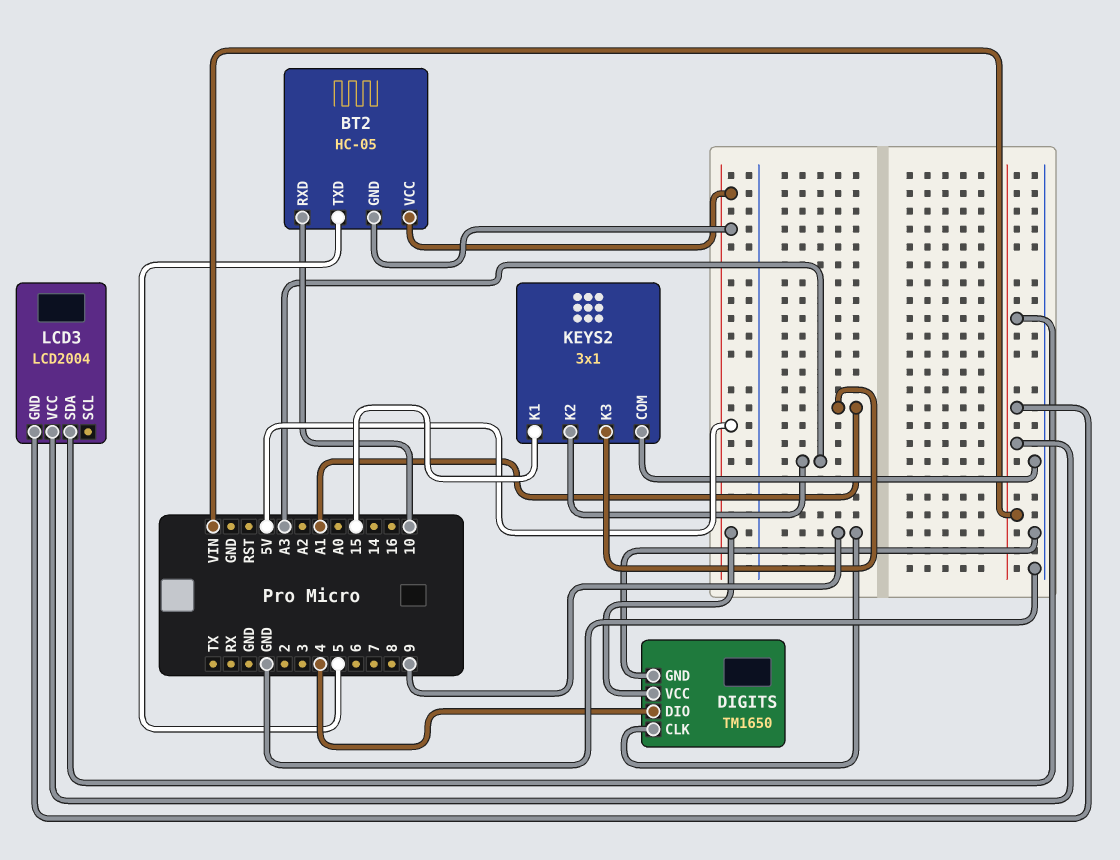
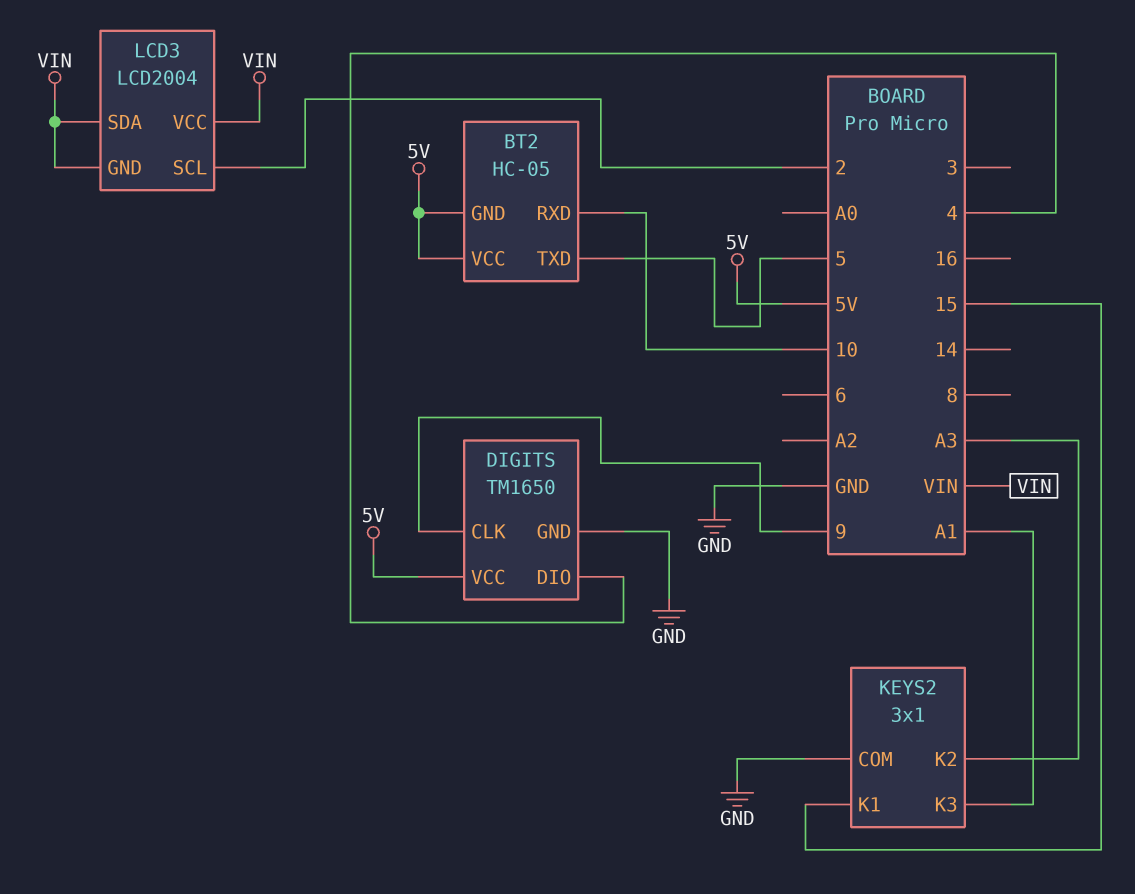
LCD3 pin SCL: none -> 2

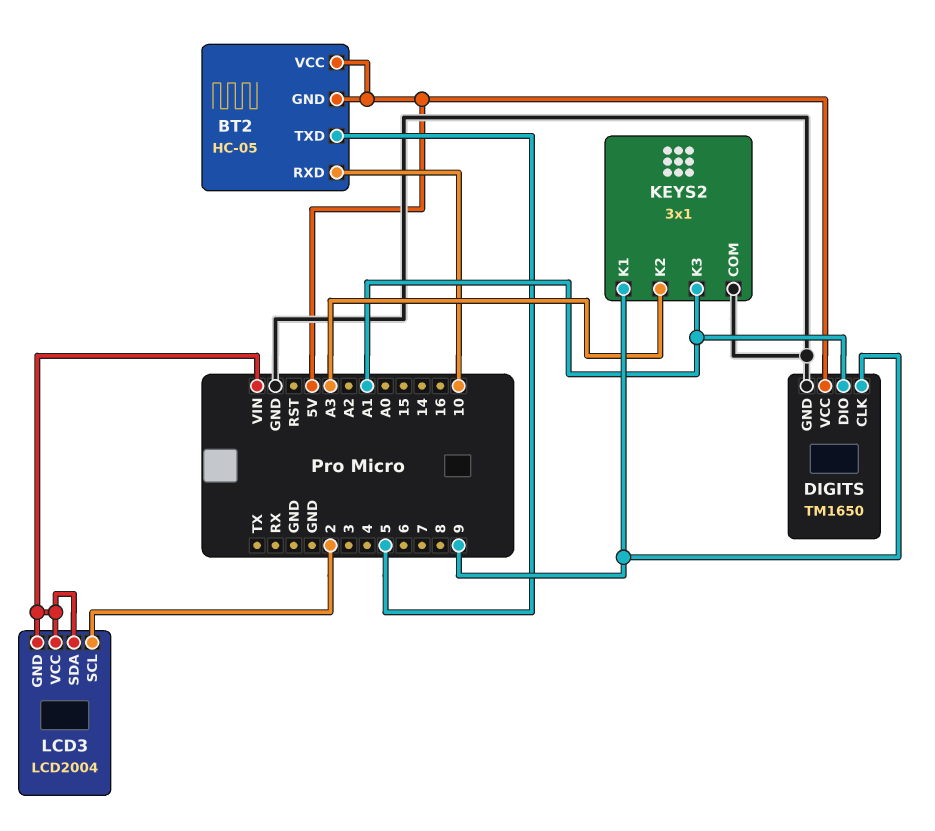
DIGITS pin DIO: 4 -> A1
KEYS2 pin K1: 15 -> 9

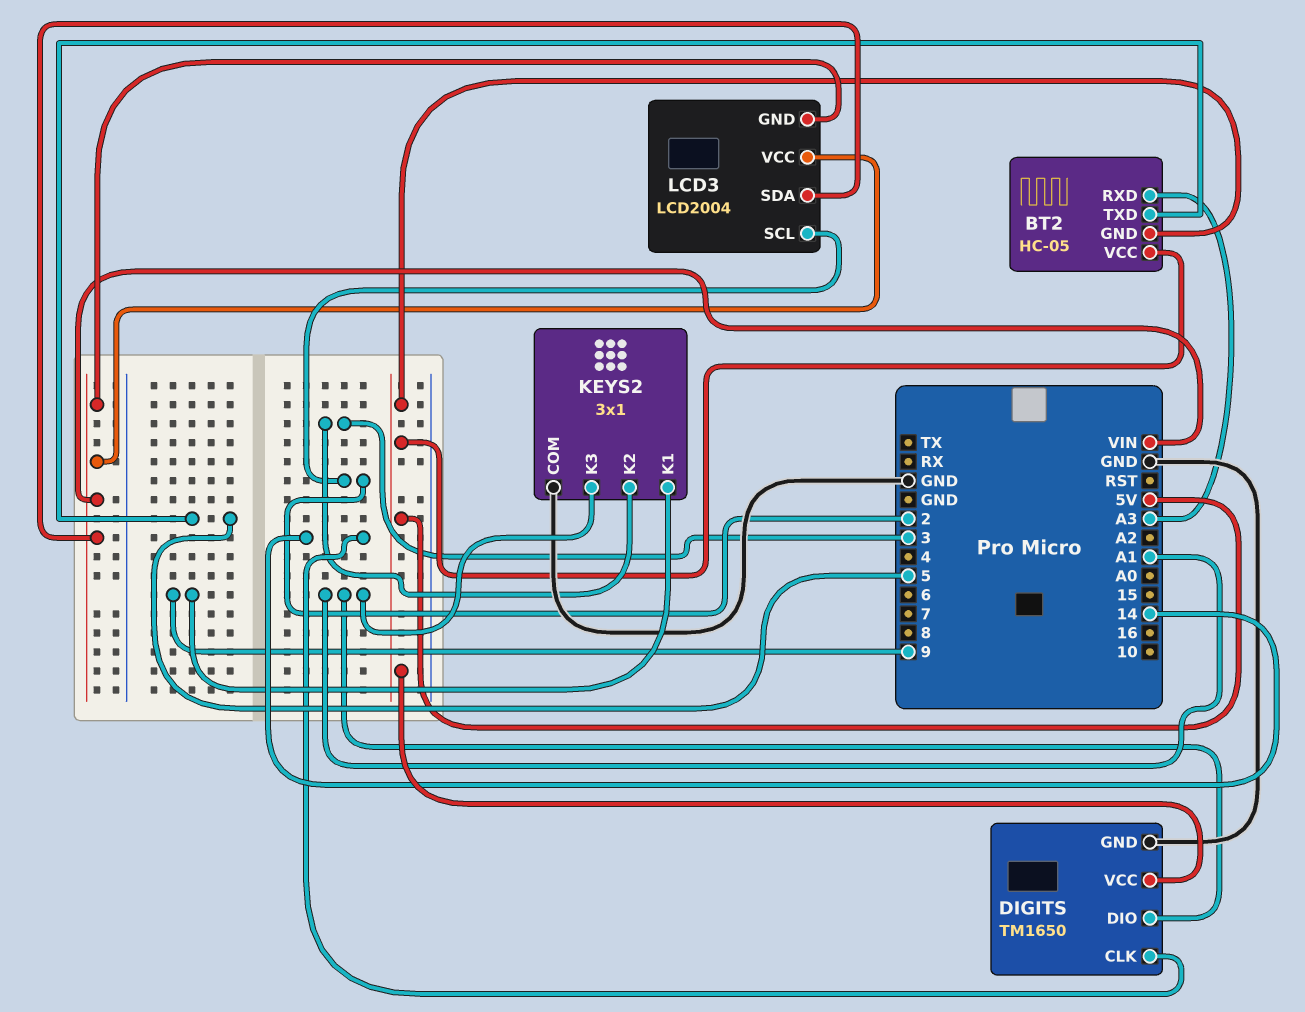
BT2 pin RXD: 10 -> A3
DIGITS pin CLK: 9 -> 14
KEYS2 pin K2: A3 -> 3

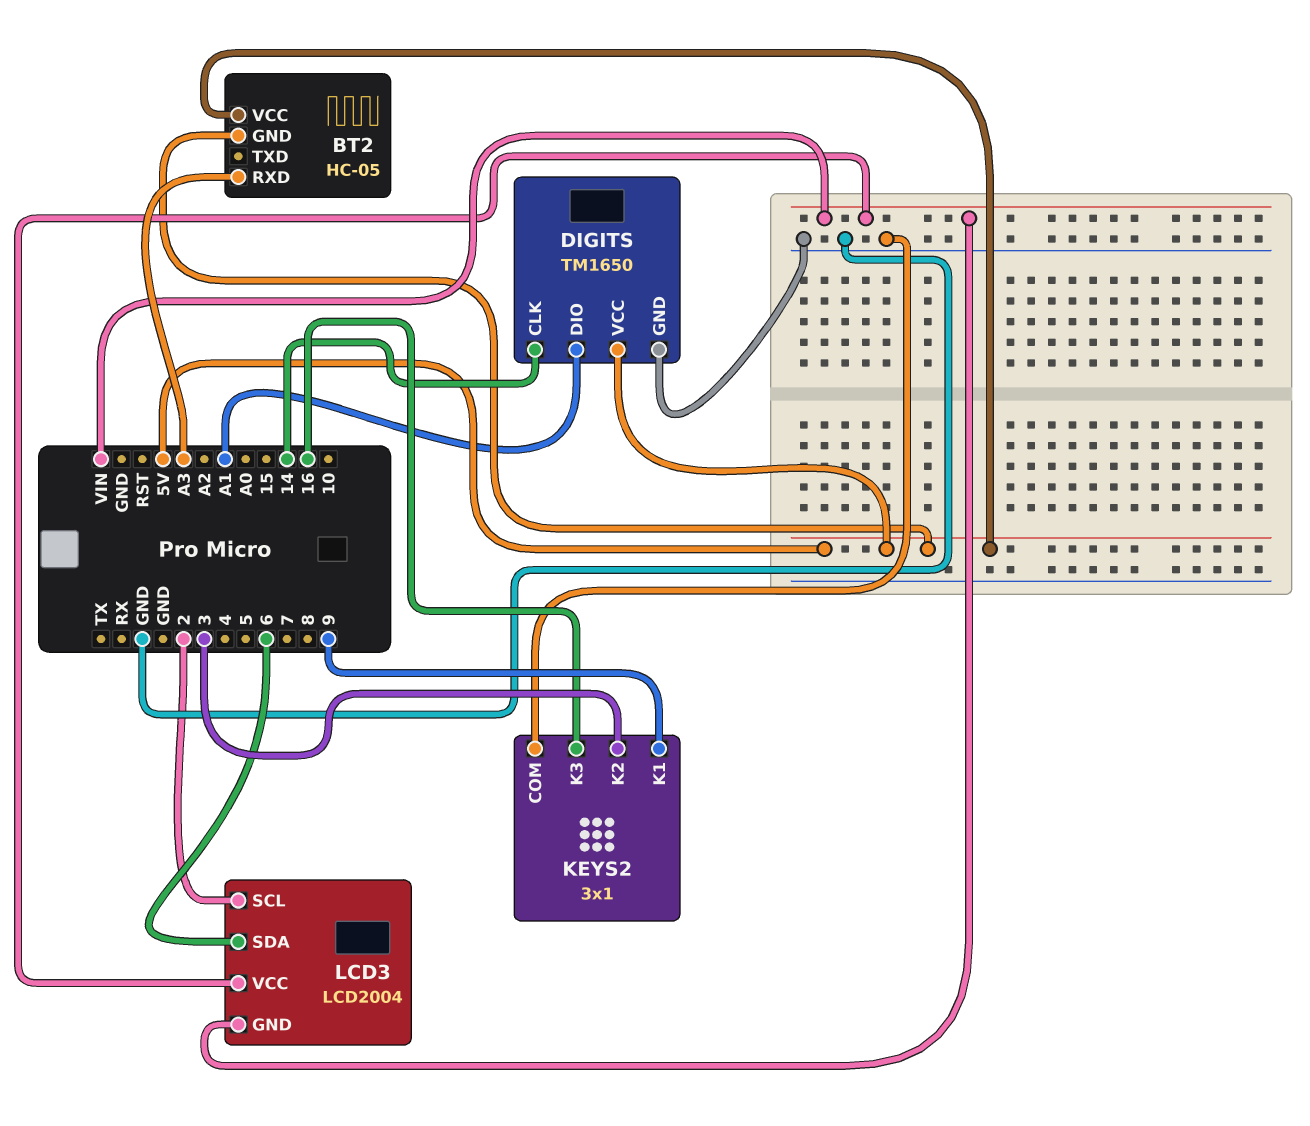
BT2 pin TXD: 5 -> none
KEYS2 pin K3: A1 -> 16
LCD3 pin SDA: VIN -> 6

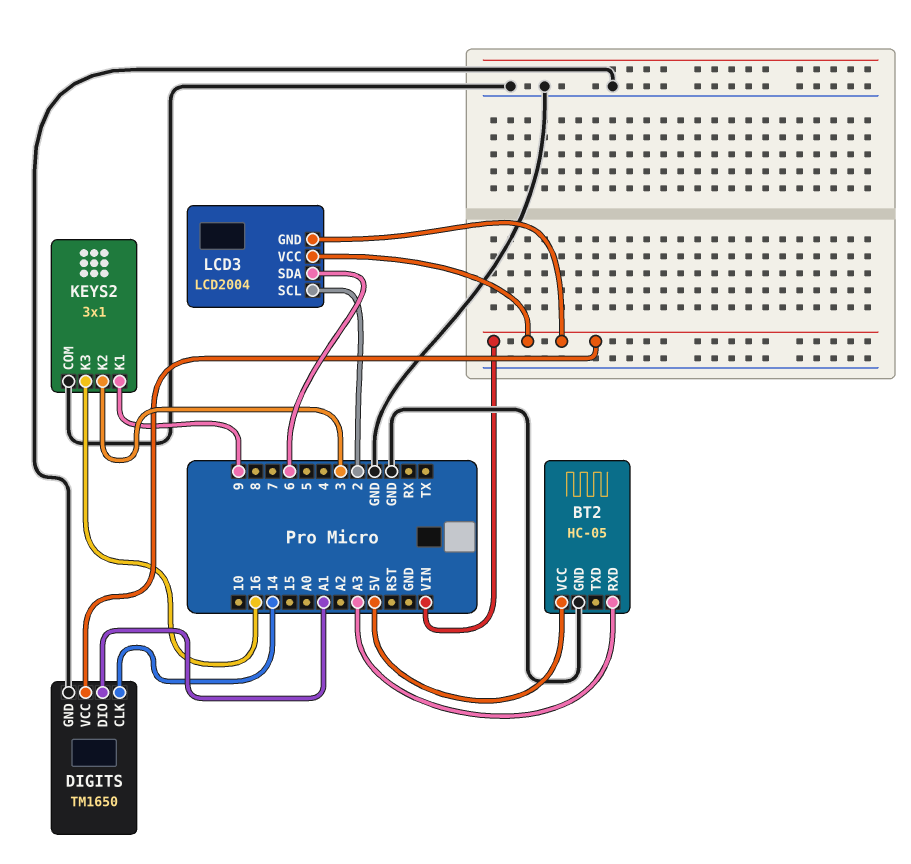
BT2 pin GND: 5V -> GND
DIGITS pin VCC: 5V -> VIN

